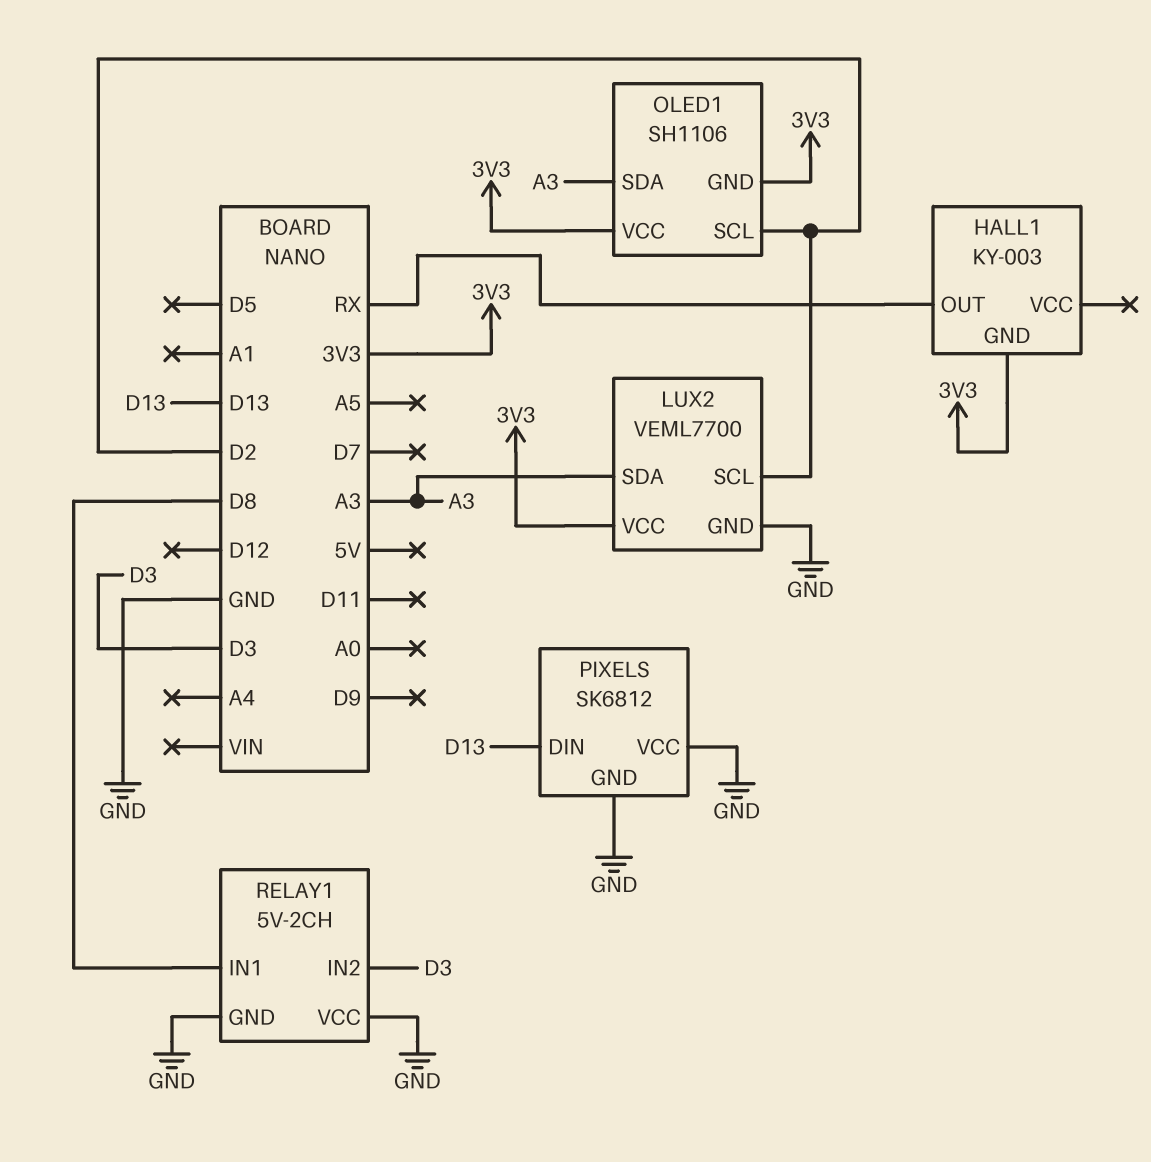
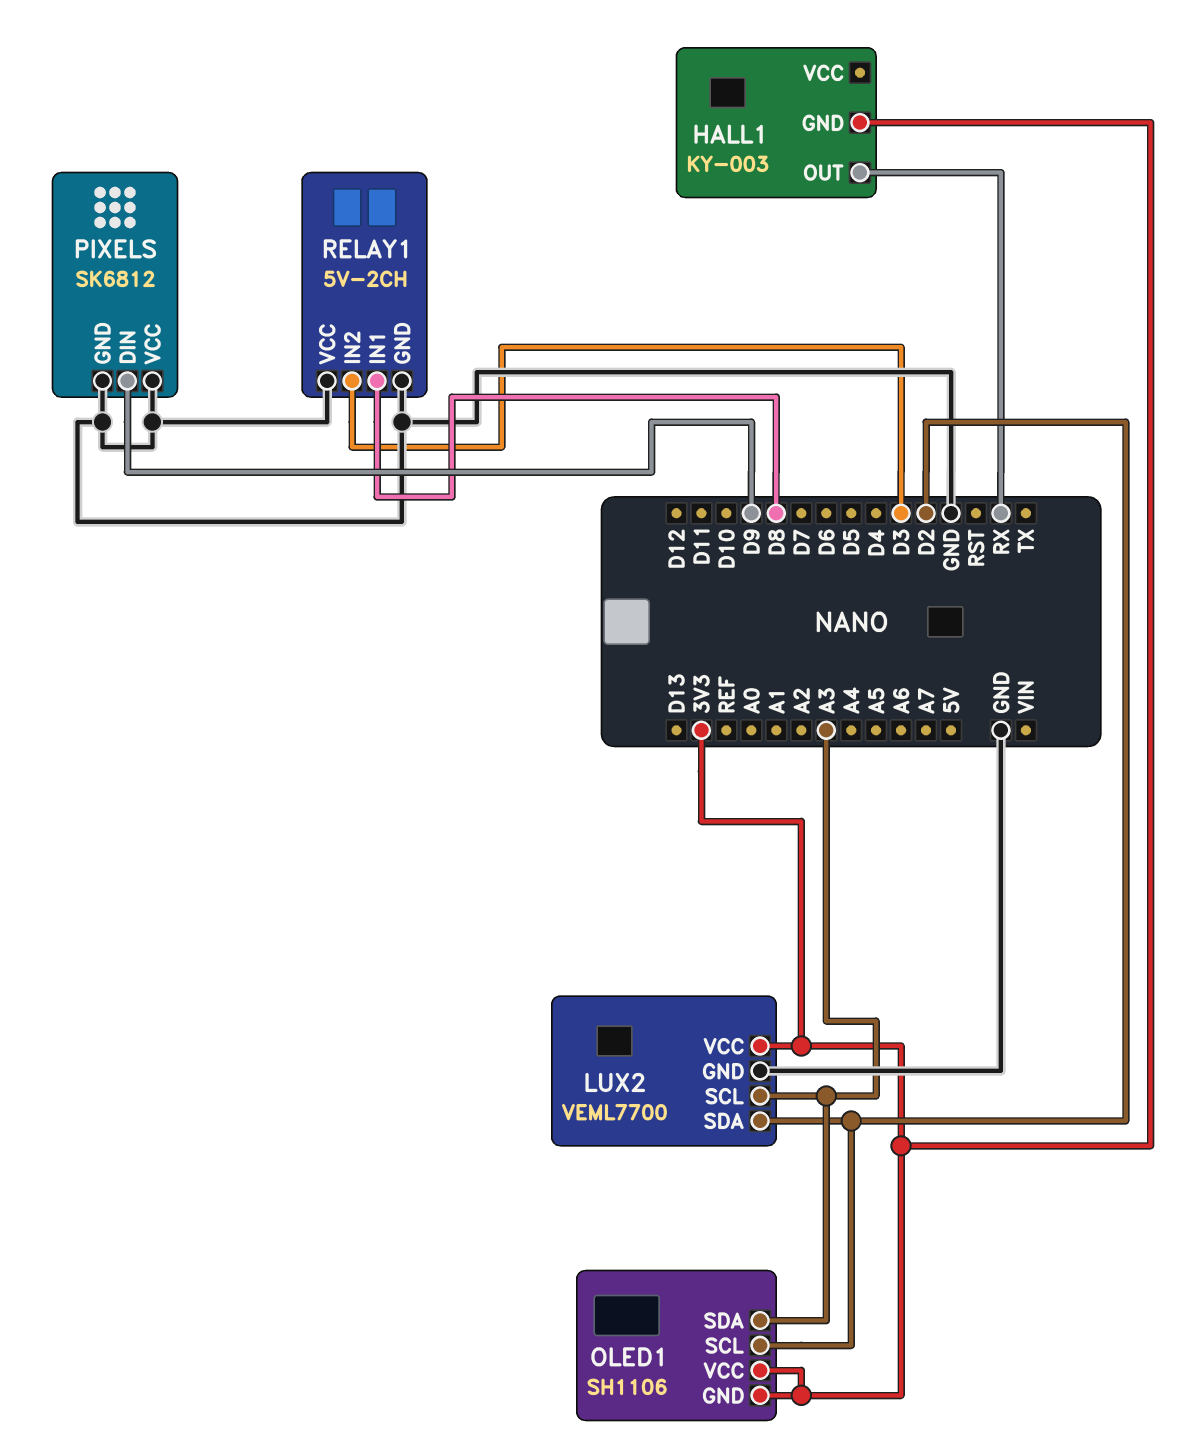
LUX2 pin SCL: D2 -> A3
LUX2 pin SDA: A3 -> D2
PIXELS pin DIN: D13 -> D9

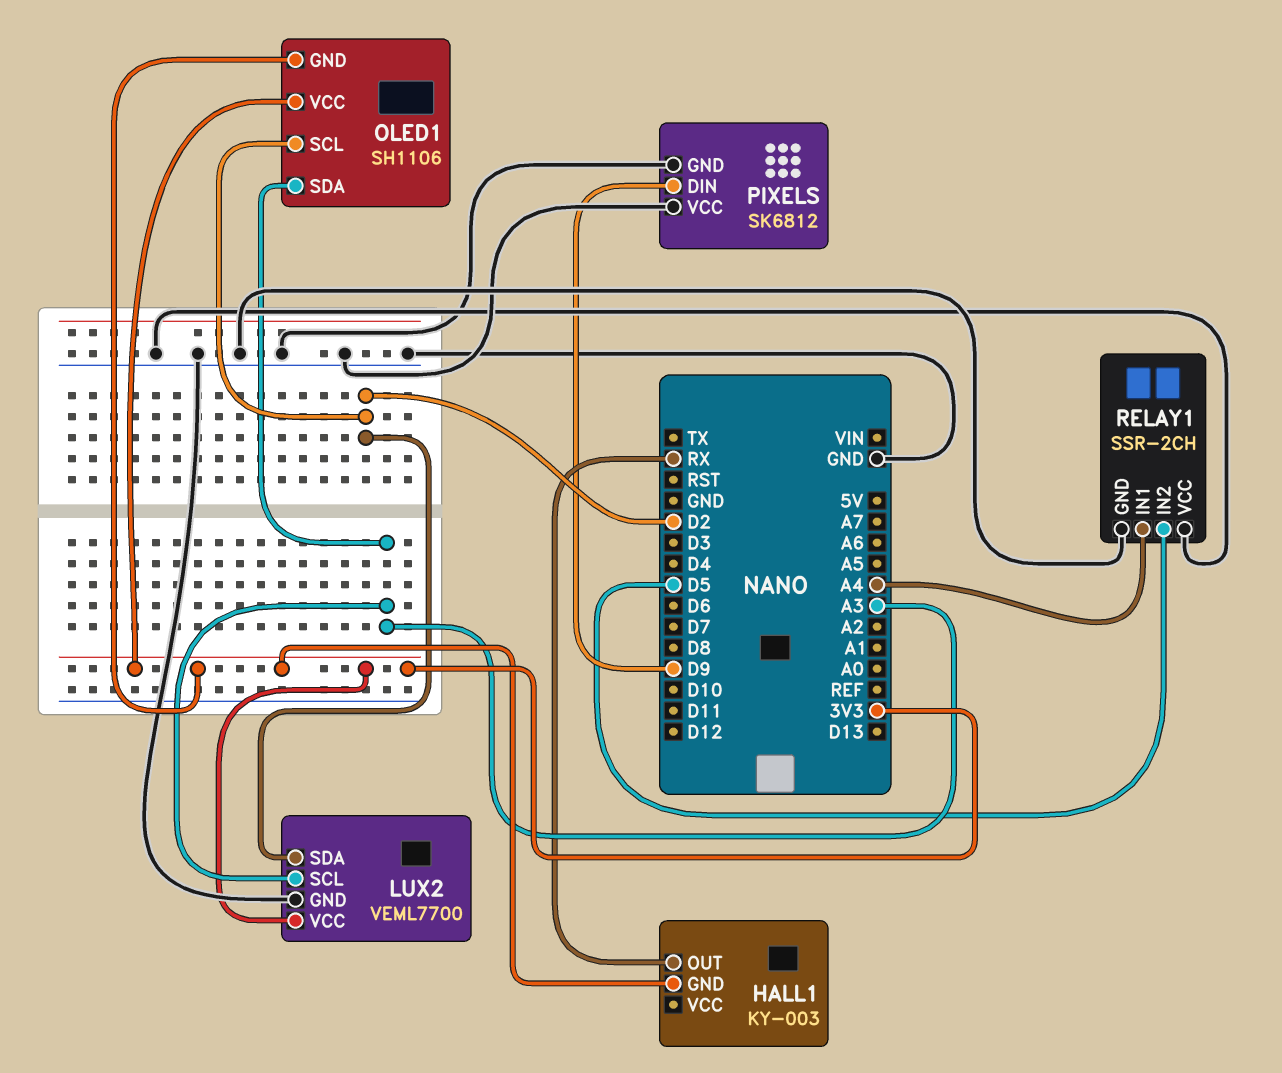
RELAY1: 5V-2CH -> SSR-2CH
RELAY1 pin IN1: D8 -> A4
RELAY1 pin IN2: D3 -> D5

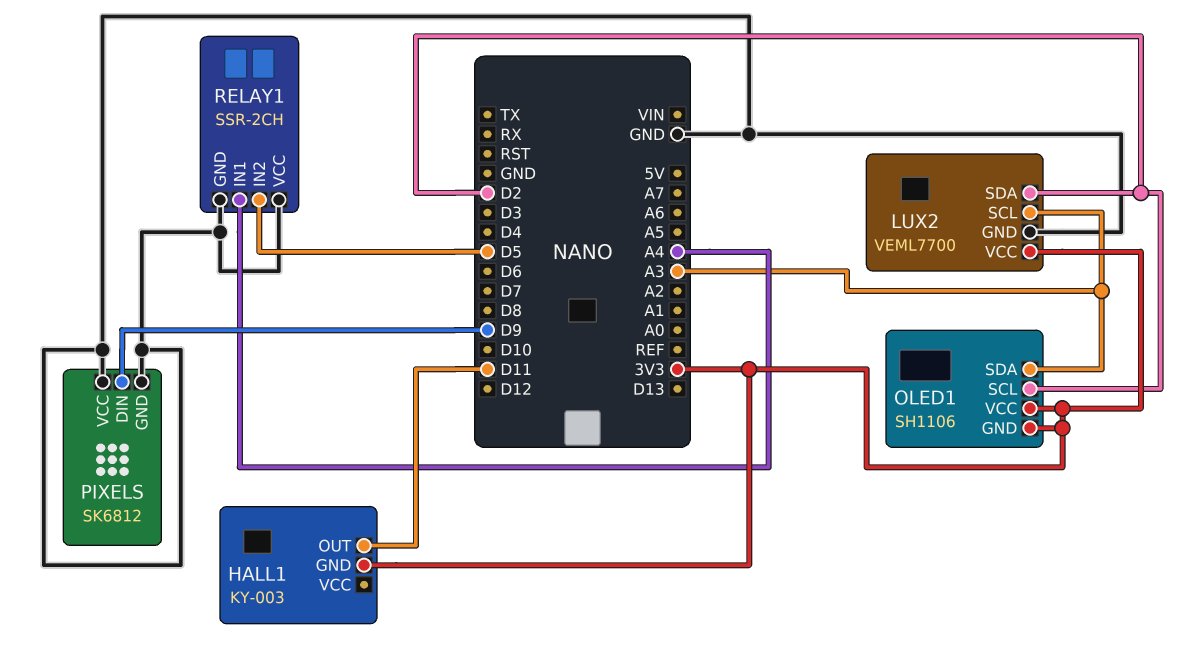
HALL1 pin OUT: RX -> D11

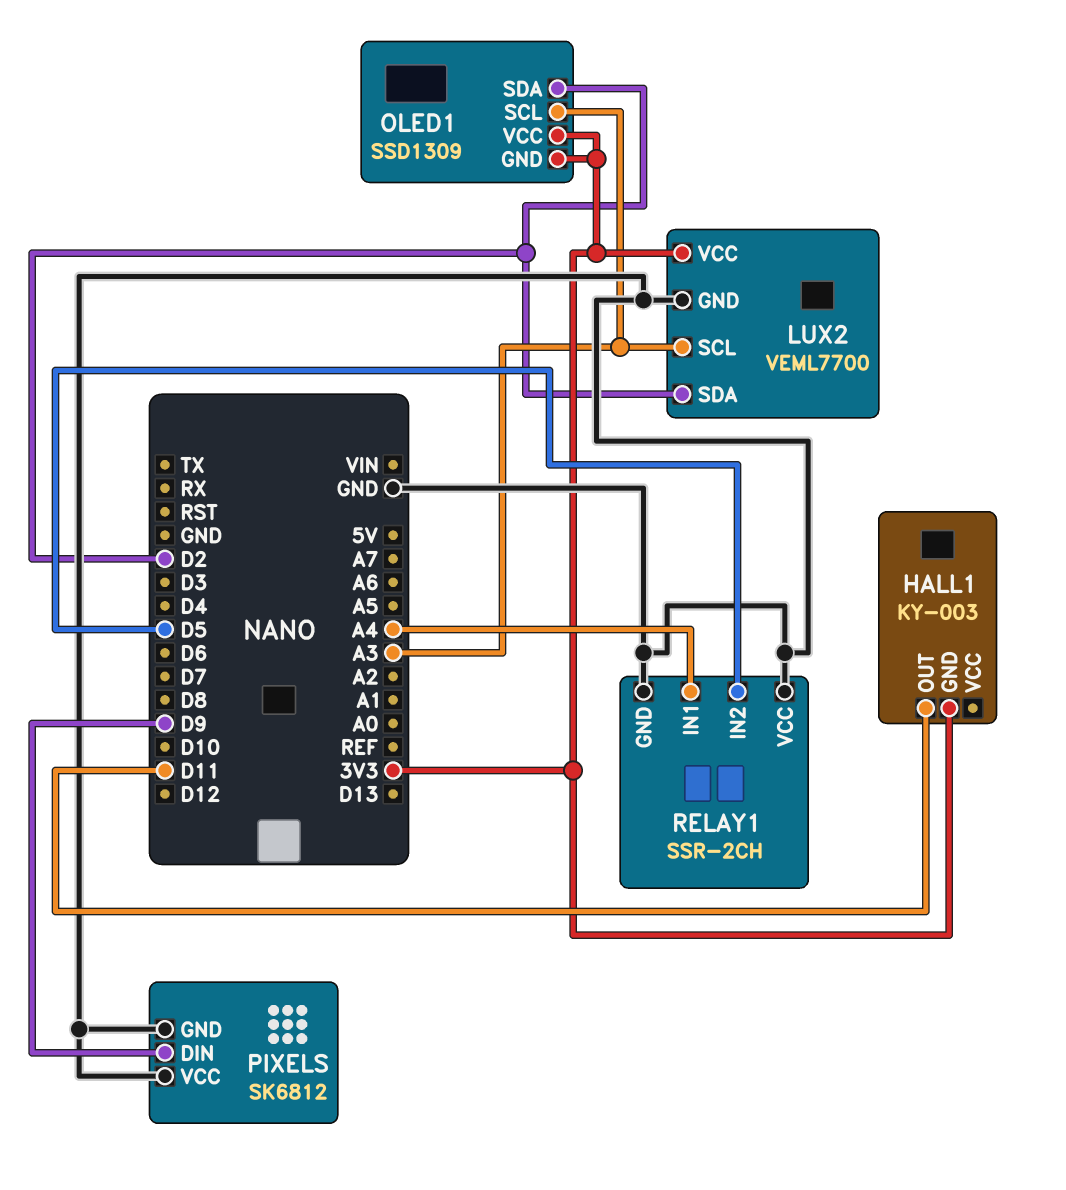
OLED1: SH1106 -> SSD1309
OLED1 pin SCL: D2 -> A3
OLED1 pin SDA: A3 -> D2

